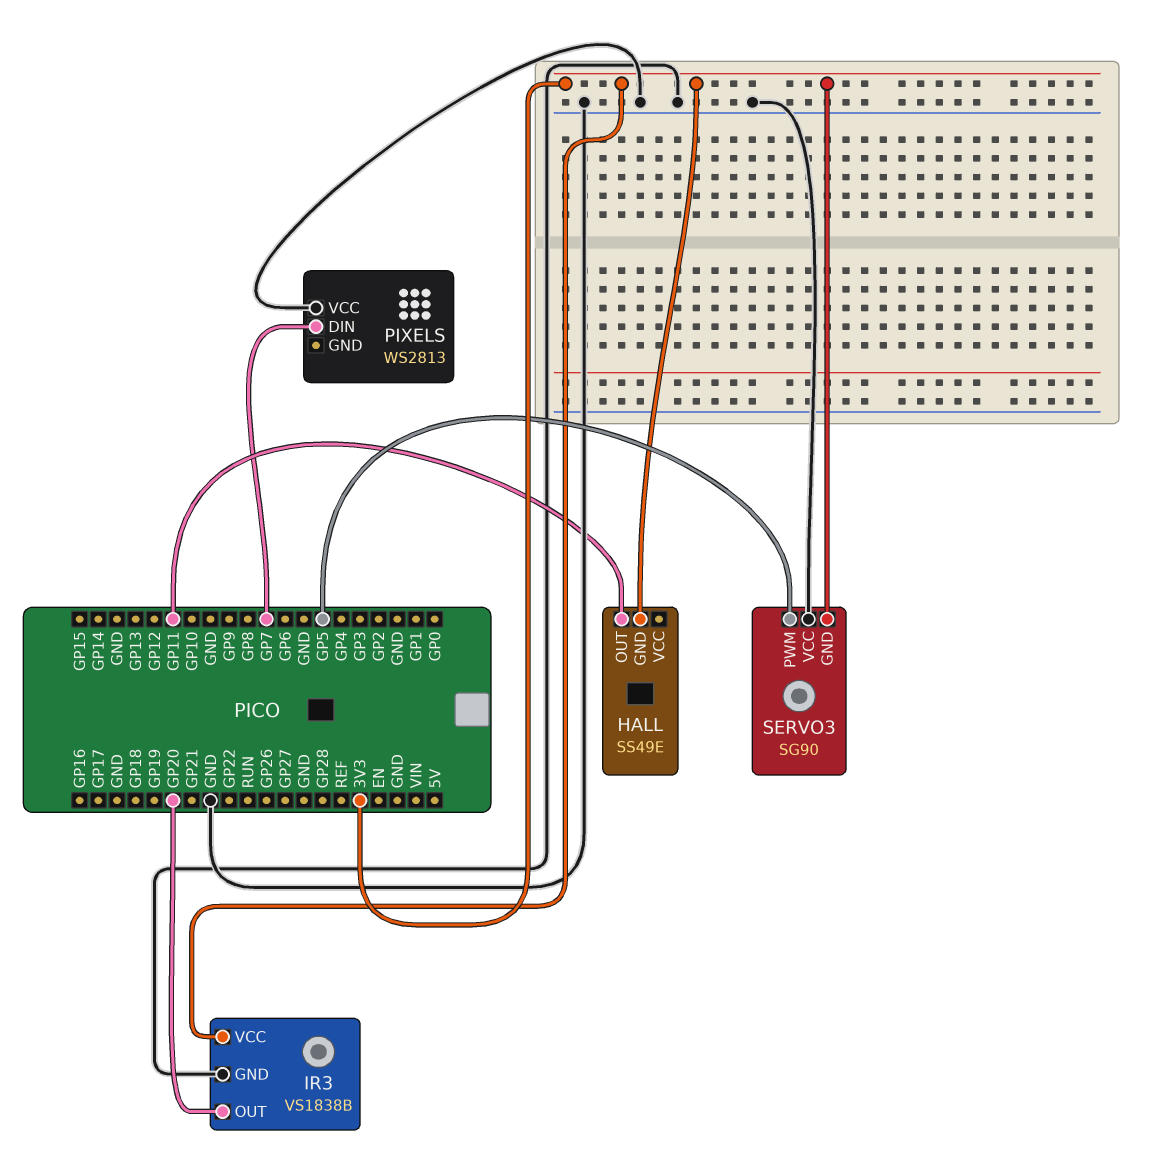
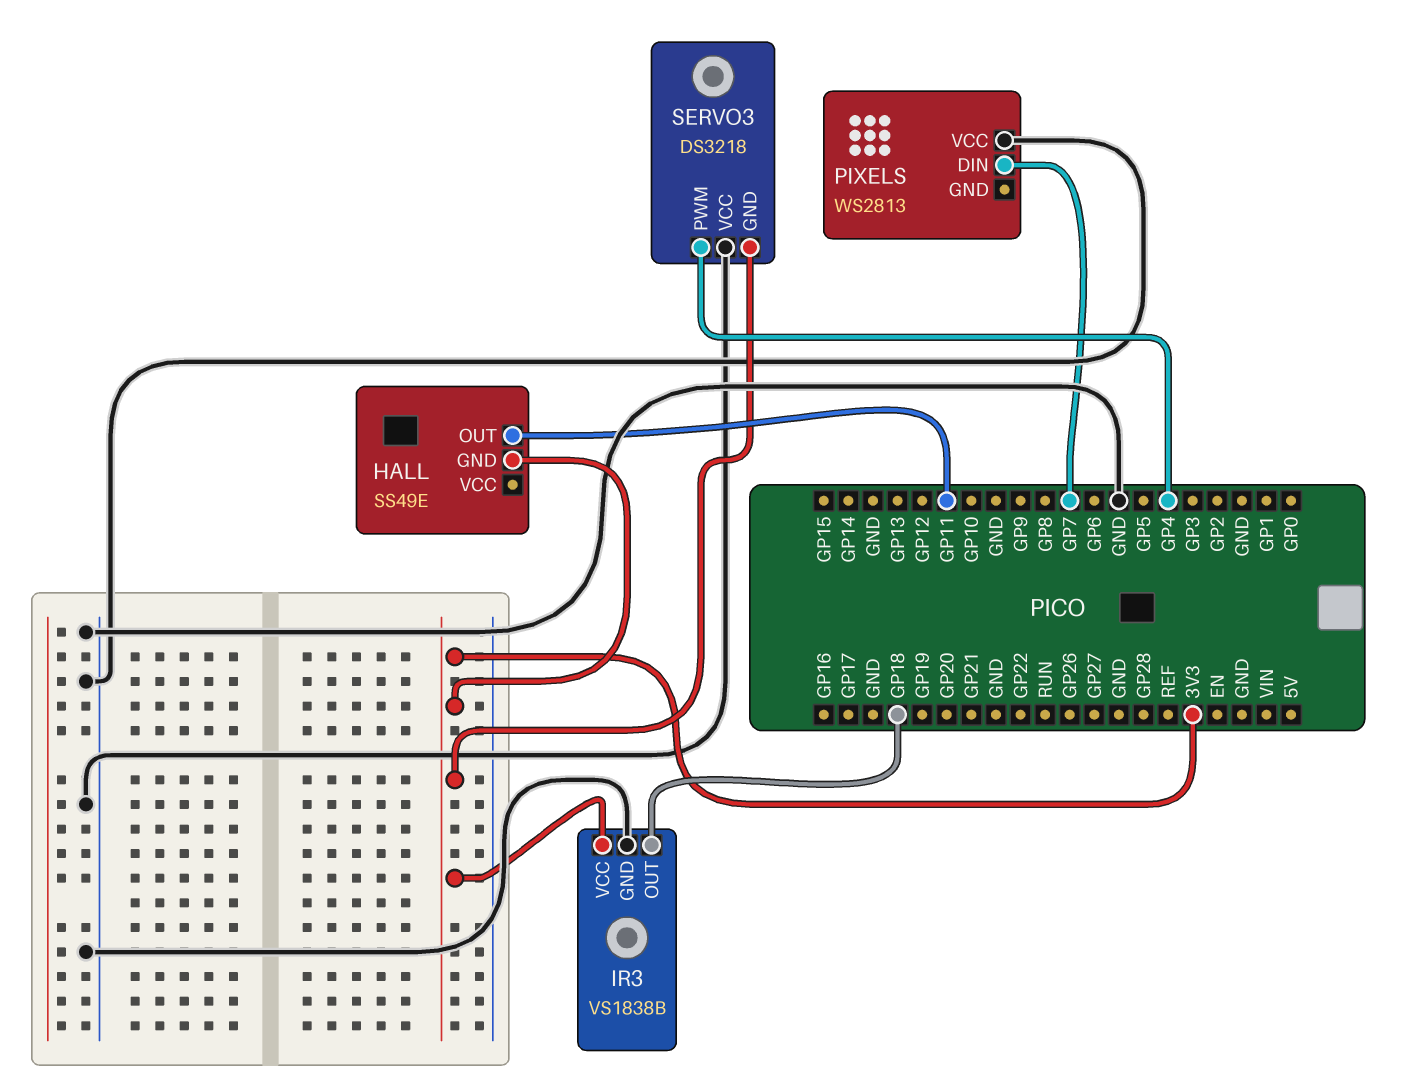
IR3 pin OUT: GP20 -> GP18
SERVO3: SG90 -> DS3218
SERVO3 pin PWM: GP5 -> GP4

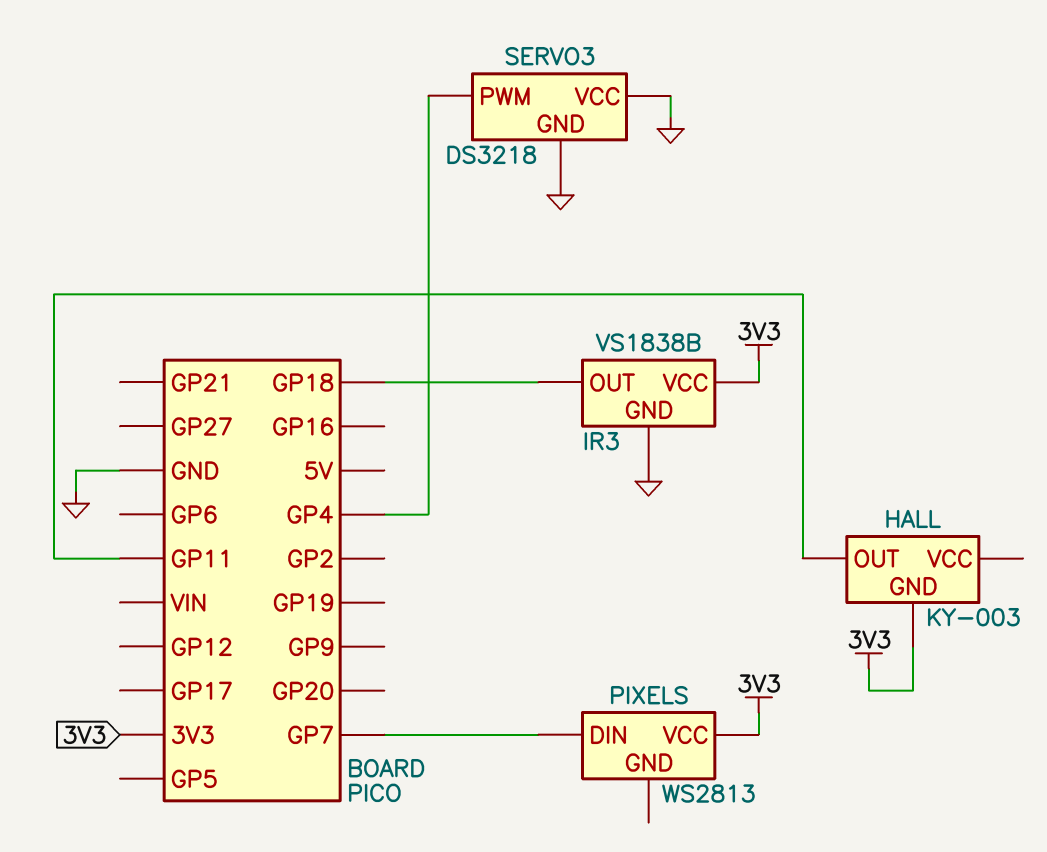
HALL: SS49E -> KY-003
PIXELS pin VCC: GND -> 3V3
SERVO3 pin GND: 3V3 -> GND

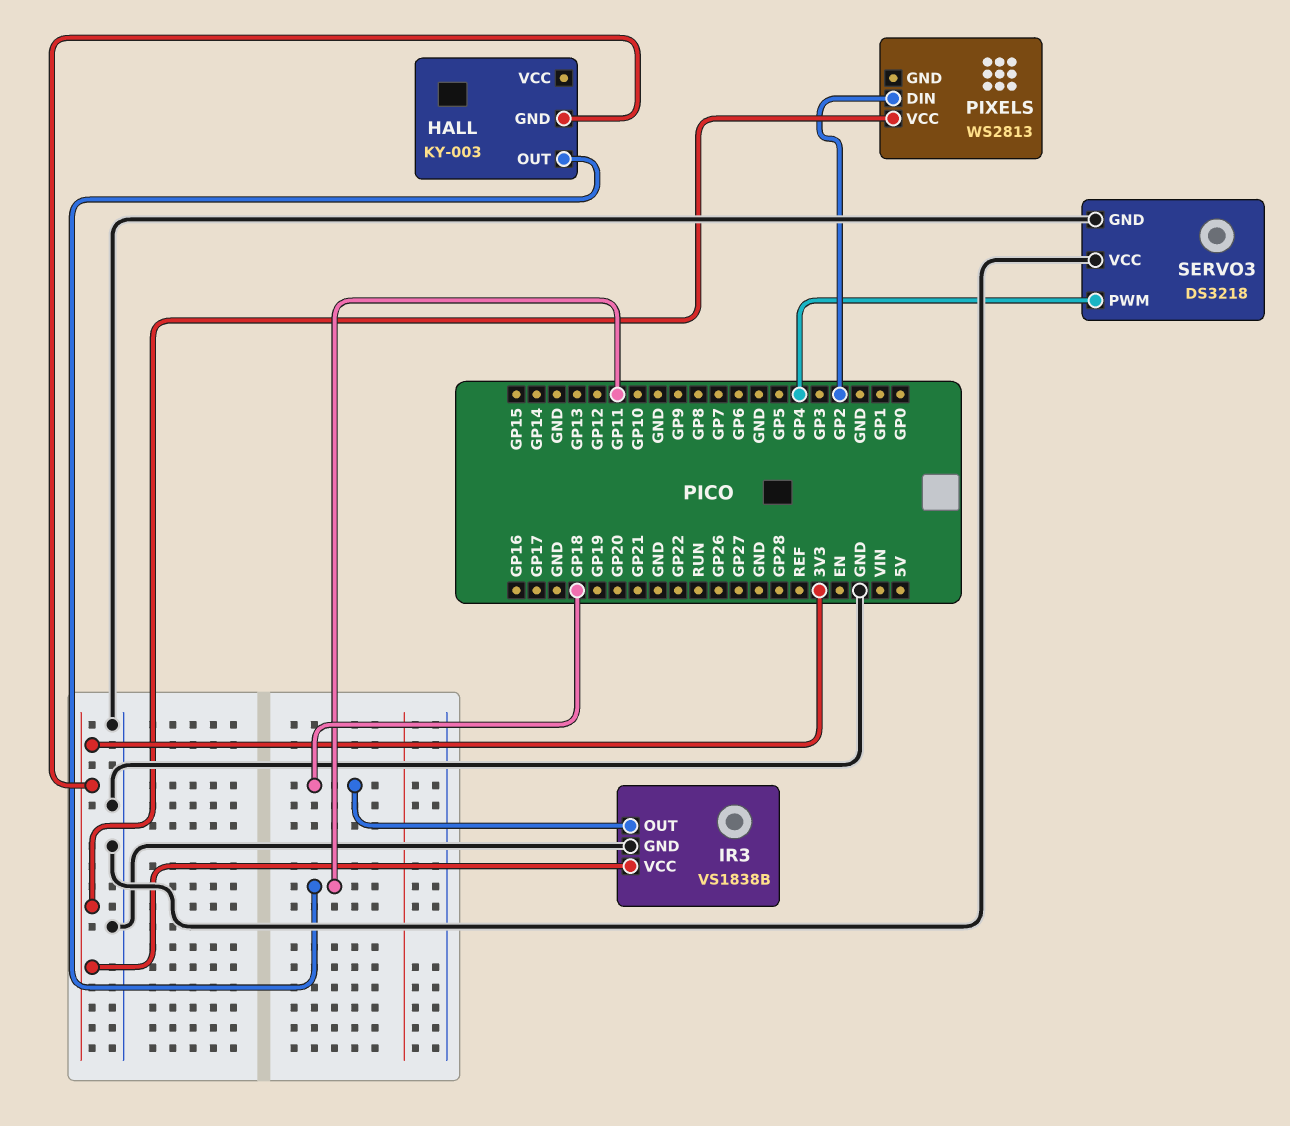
PIXELS pin DIN: GP7 -> GP2

